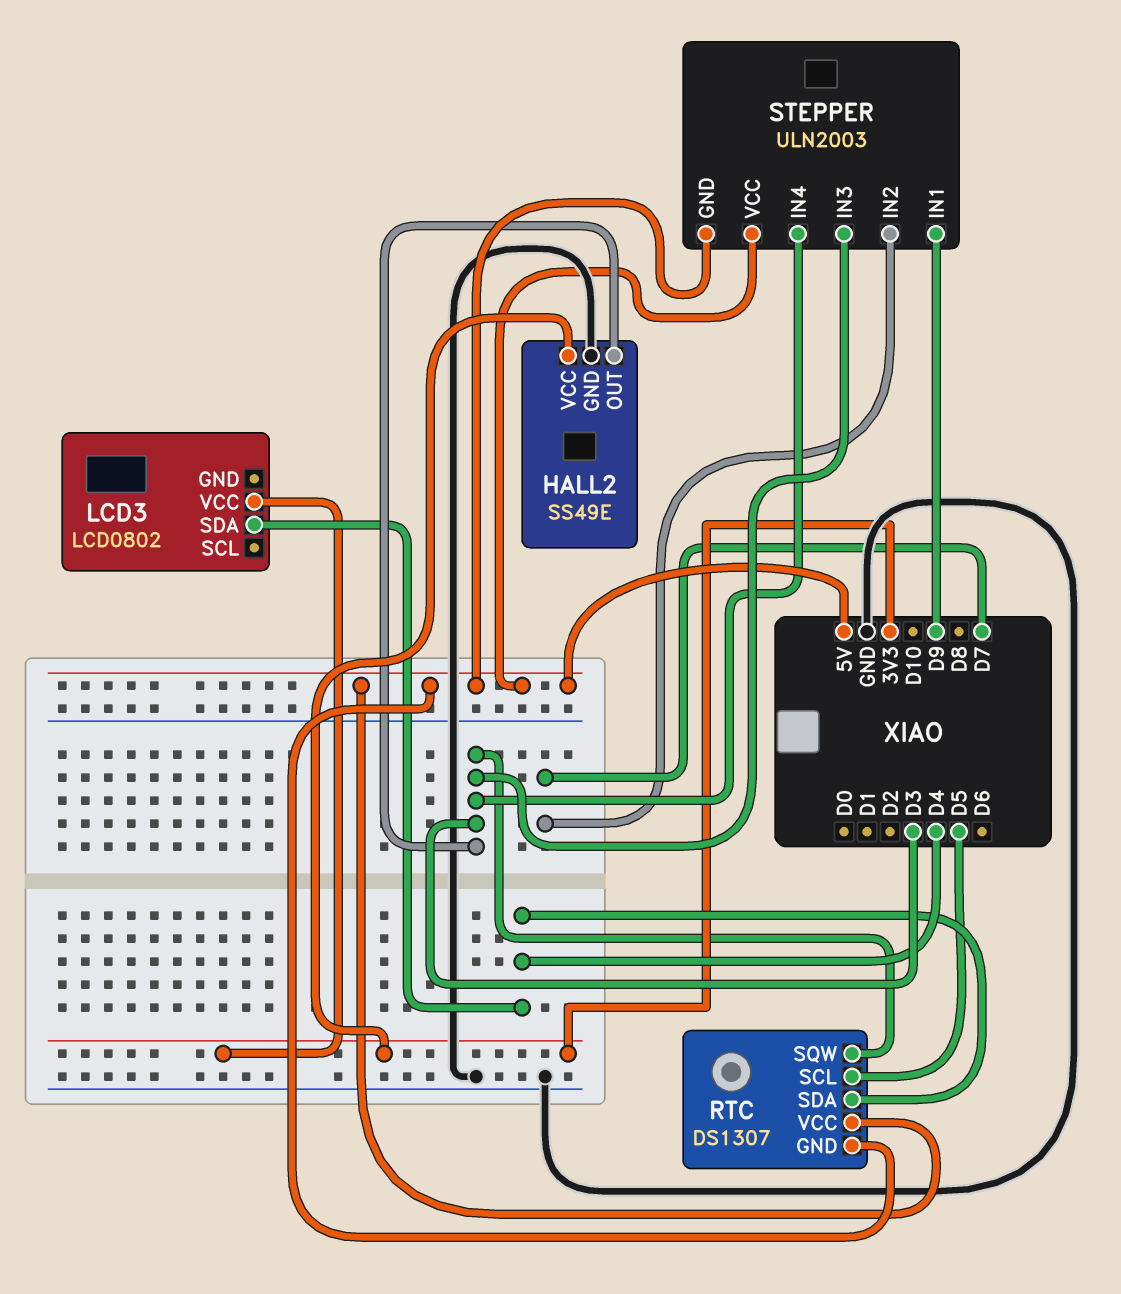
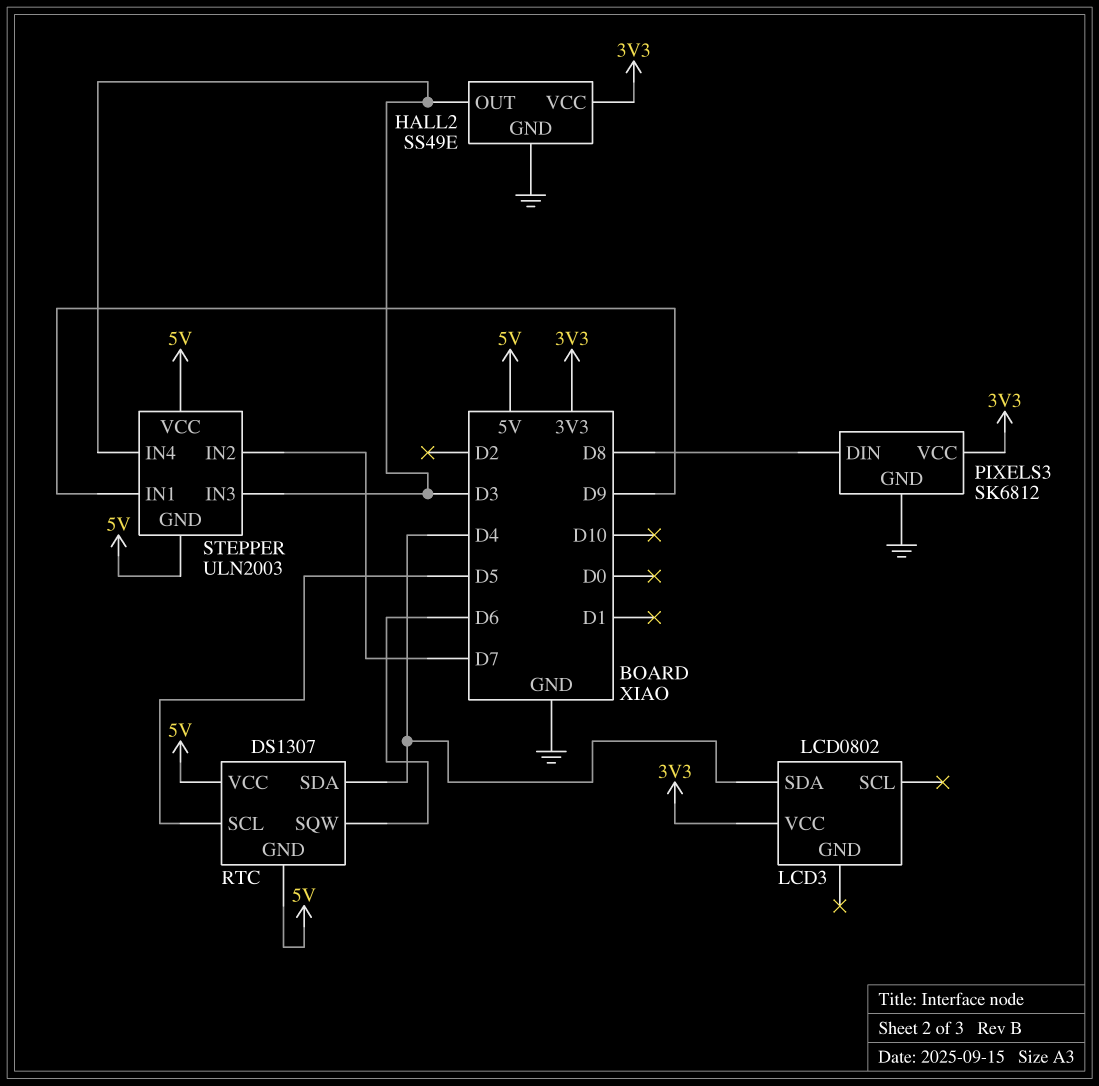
PIXELS3: none -> SK6812
PIXELS3 pin DIN: none -> D8
PIXELS3 pin GND: none -> GND
PIXELS3 pin VCC: none -> 3V3
RTC pin SQW: D3 -> D6

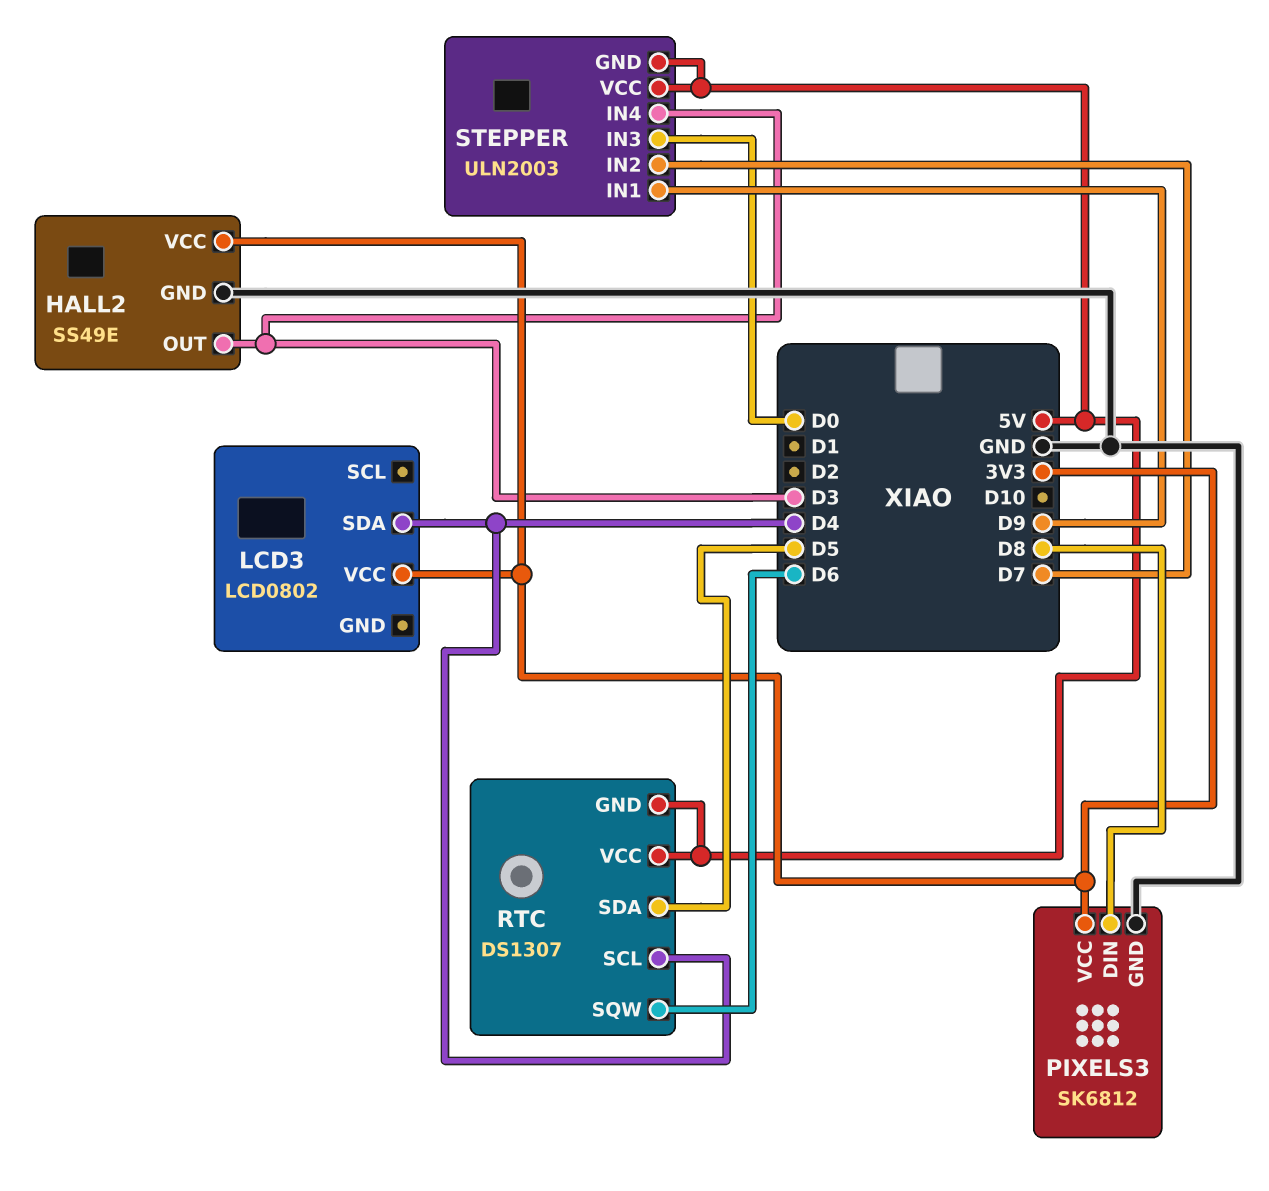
RTC pin SCL: D5 -> D4
RTC pin SDA: D4 -> D5
STEPPER pin IN3: D3 -> D0

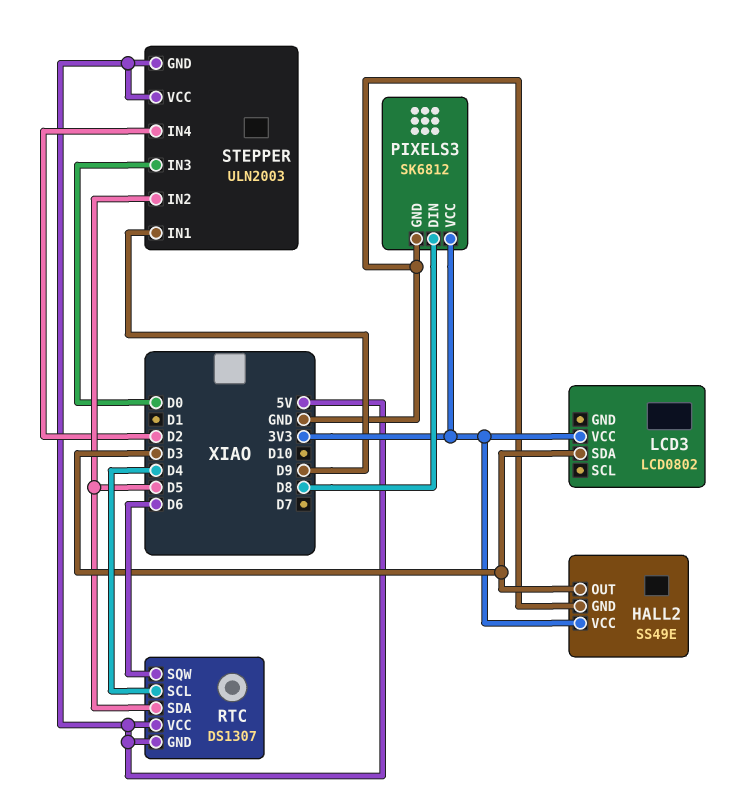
LCD3 pin SDA: D4 -> D3
STEPPER pin IN2: D7 -> D5
STEPPER pin IN4: D3 -> D2

